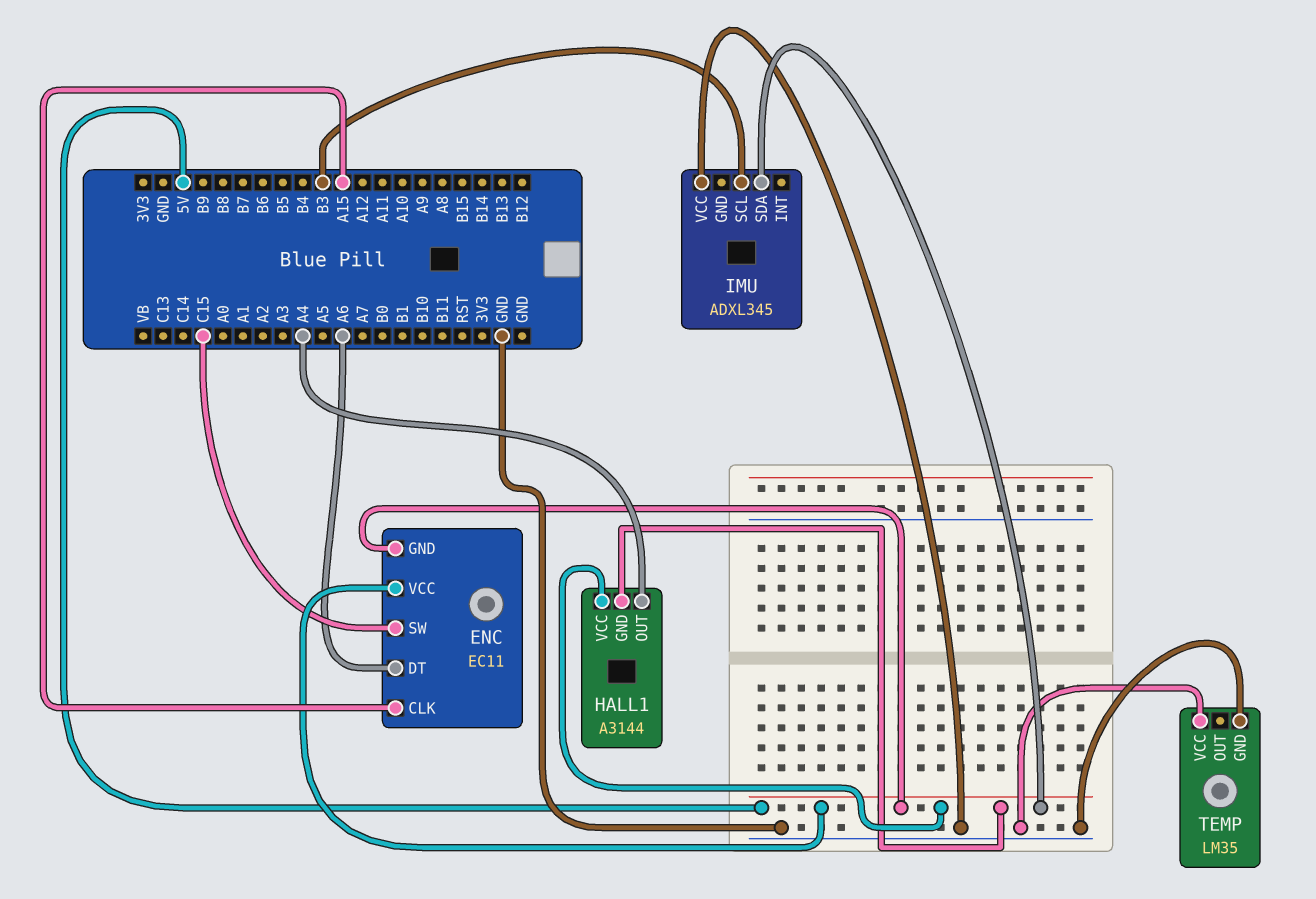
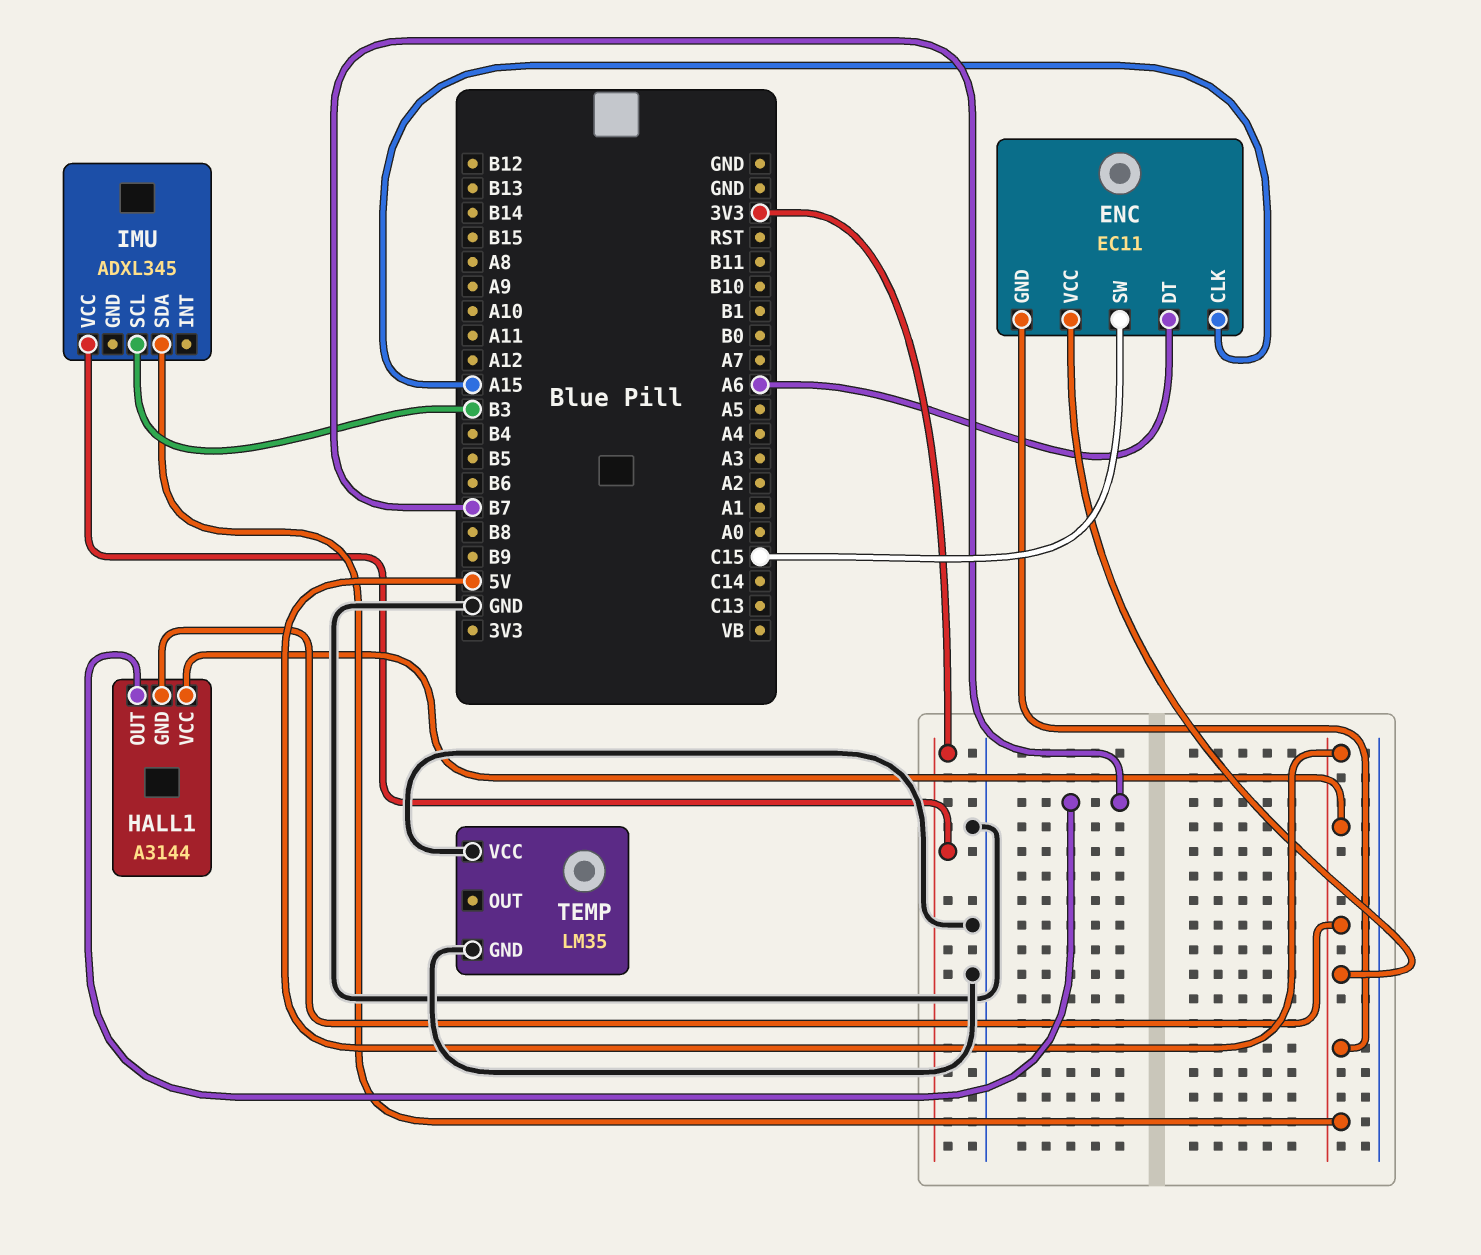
HALL1 pin OUT: A4 -> B7
IMU pin VCC: GND -> 3V3

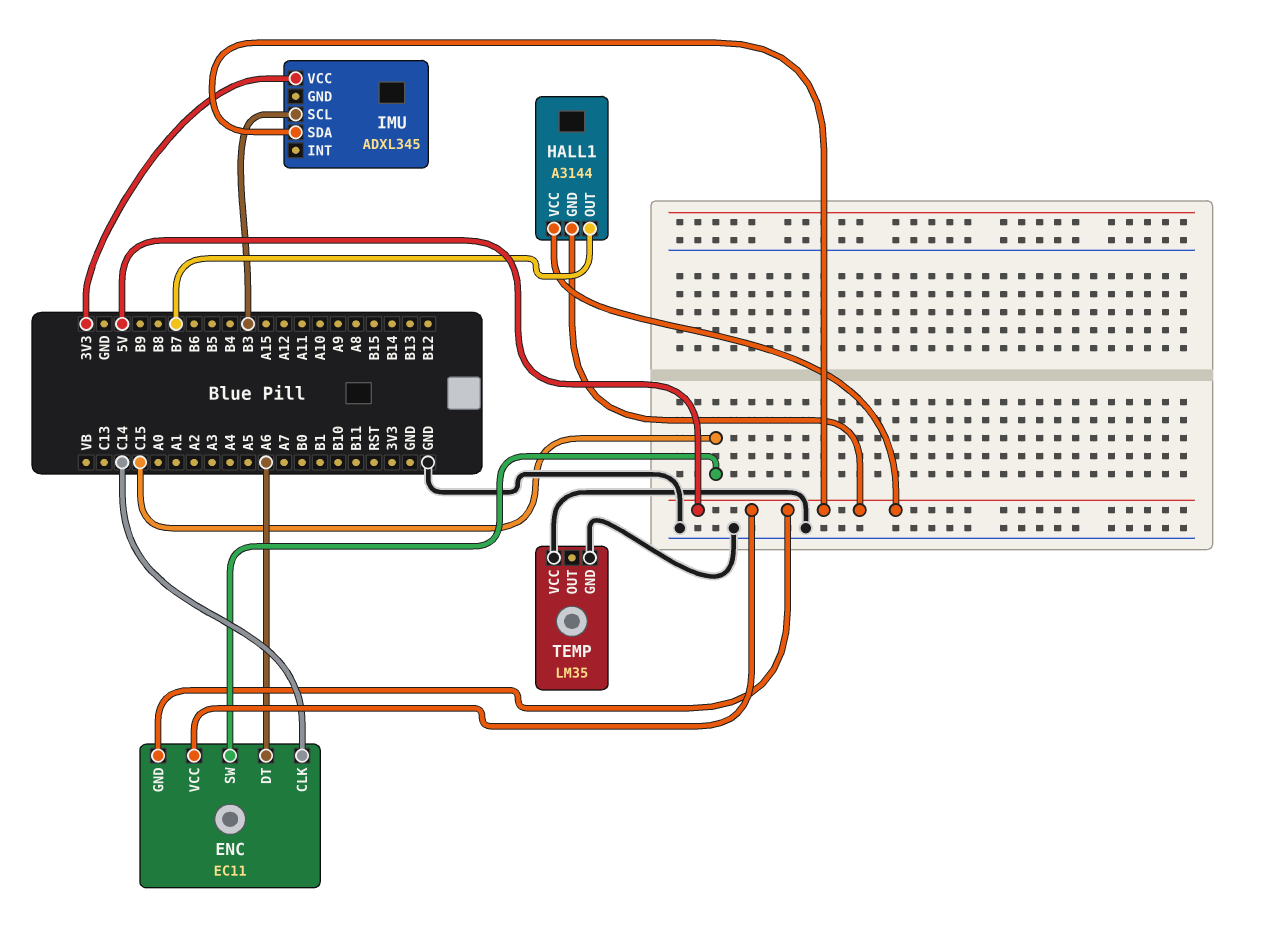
ENC pin CLK: A15 -> C14

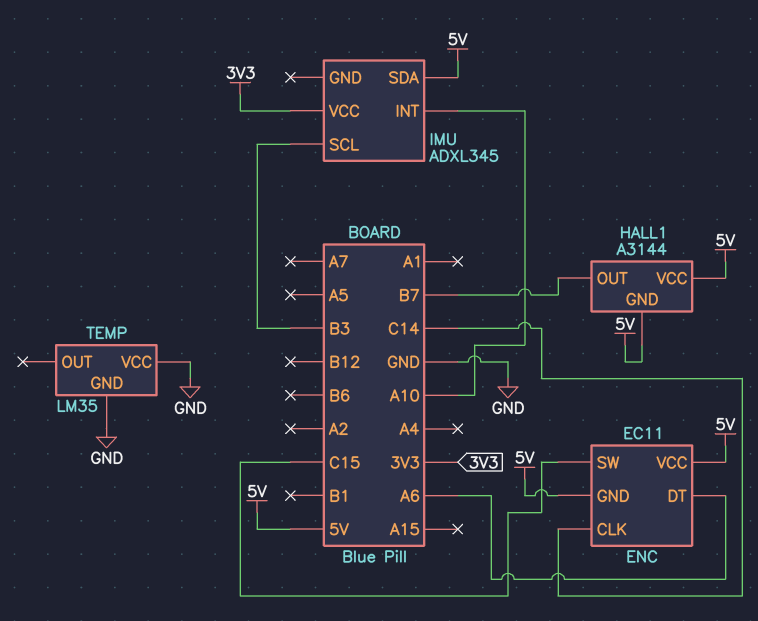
IMU pin INT: none -> A10

